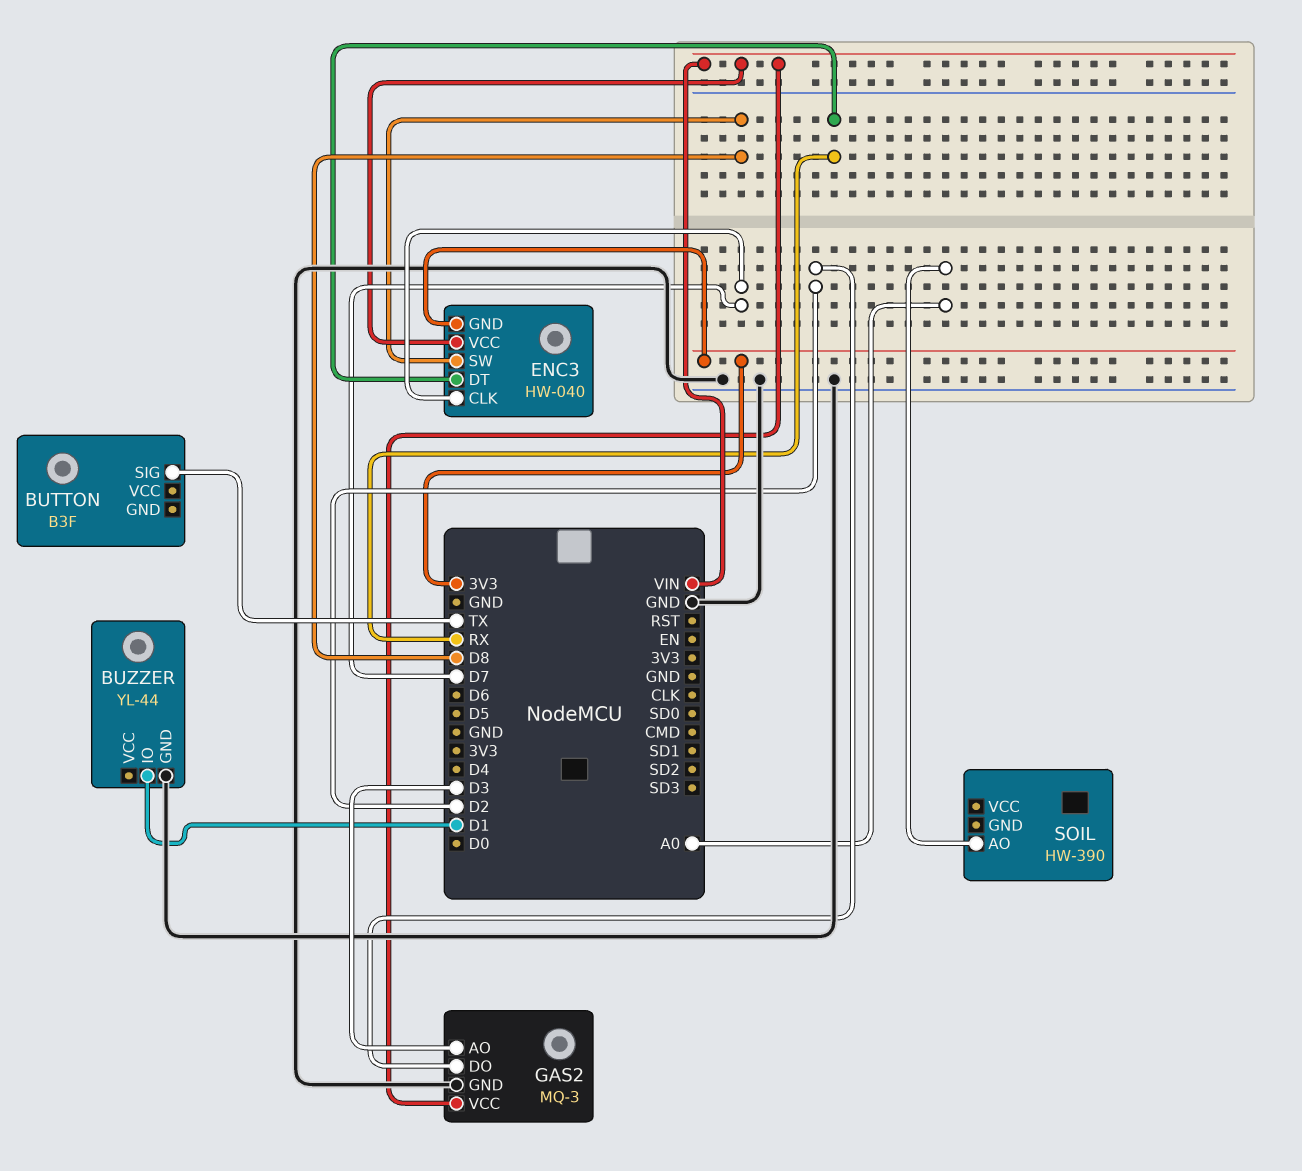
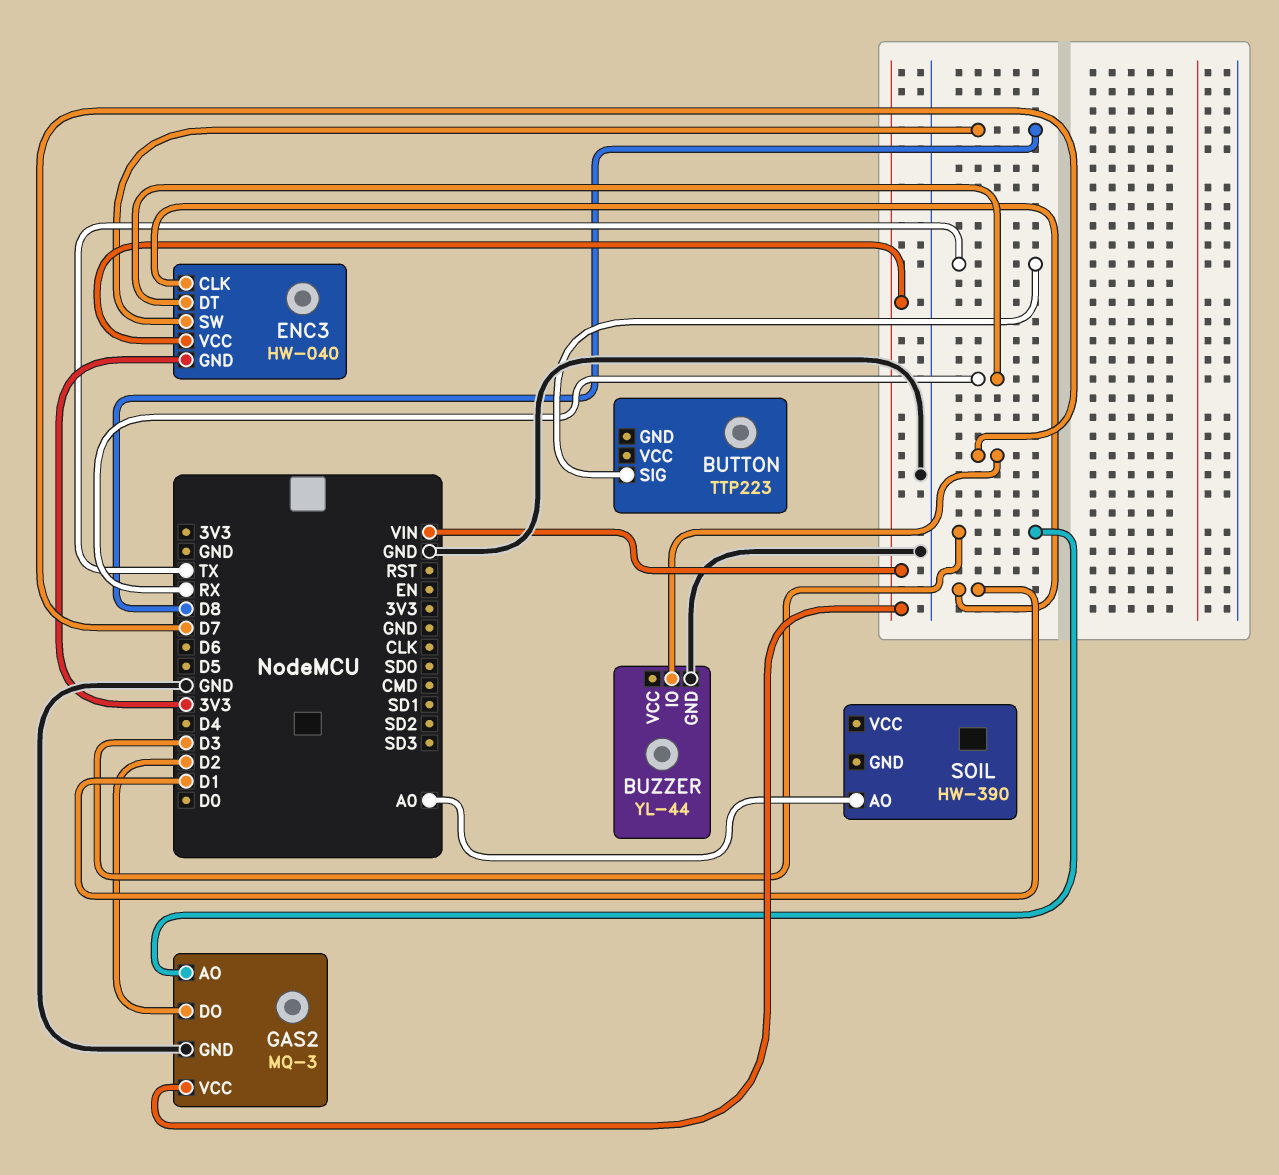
BUTTON: B3F -> TTP223
BUZZER pin IO: D1 -> D7
ENC3 pin CLK: D7 -> D1

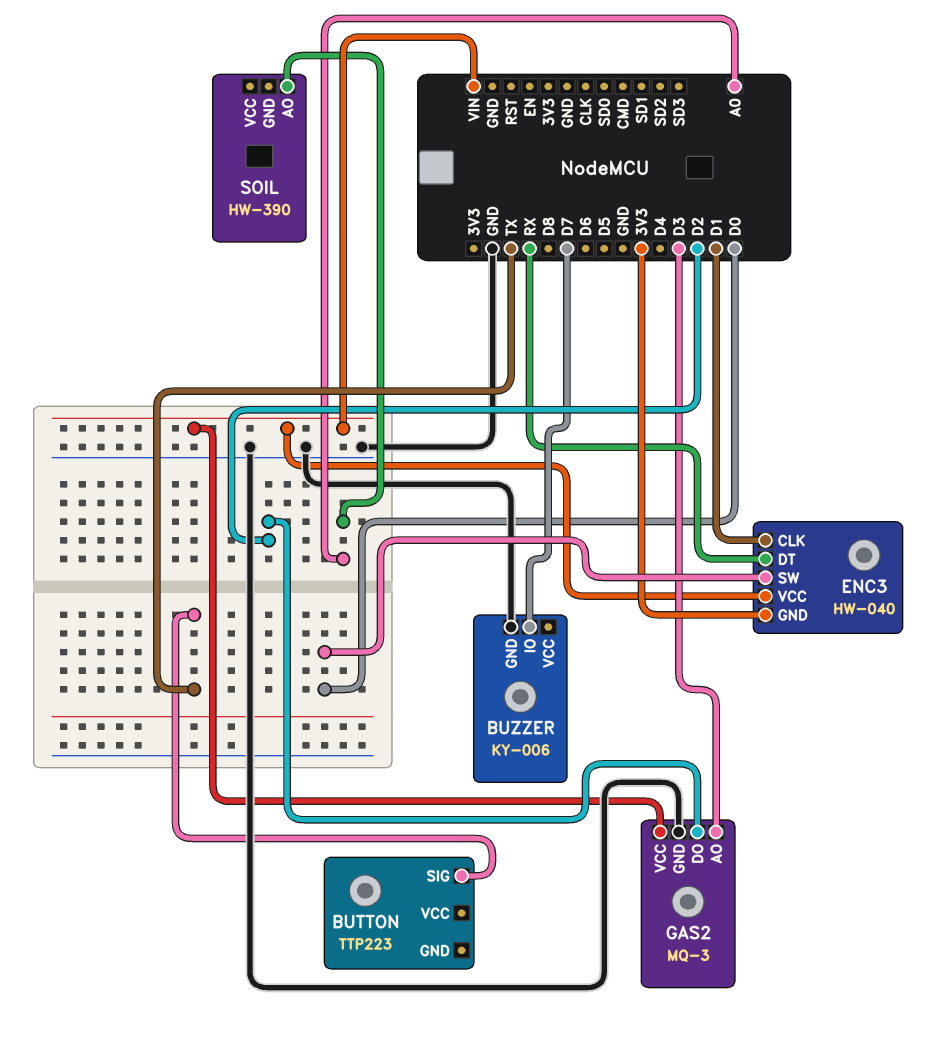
BUZZER: YL-44 -> KY-006
ENC3 pin SW: D8 -> D0

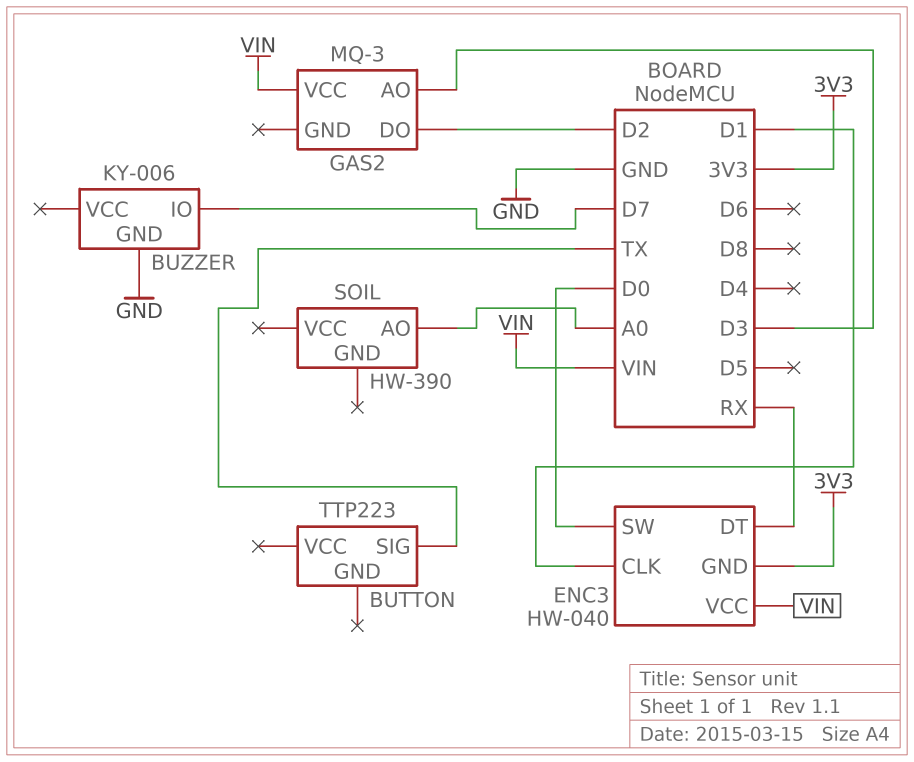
GAS2 pin GND: GND -> none

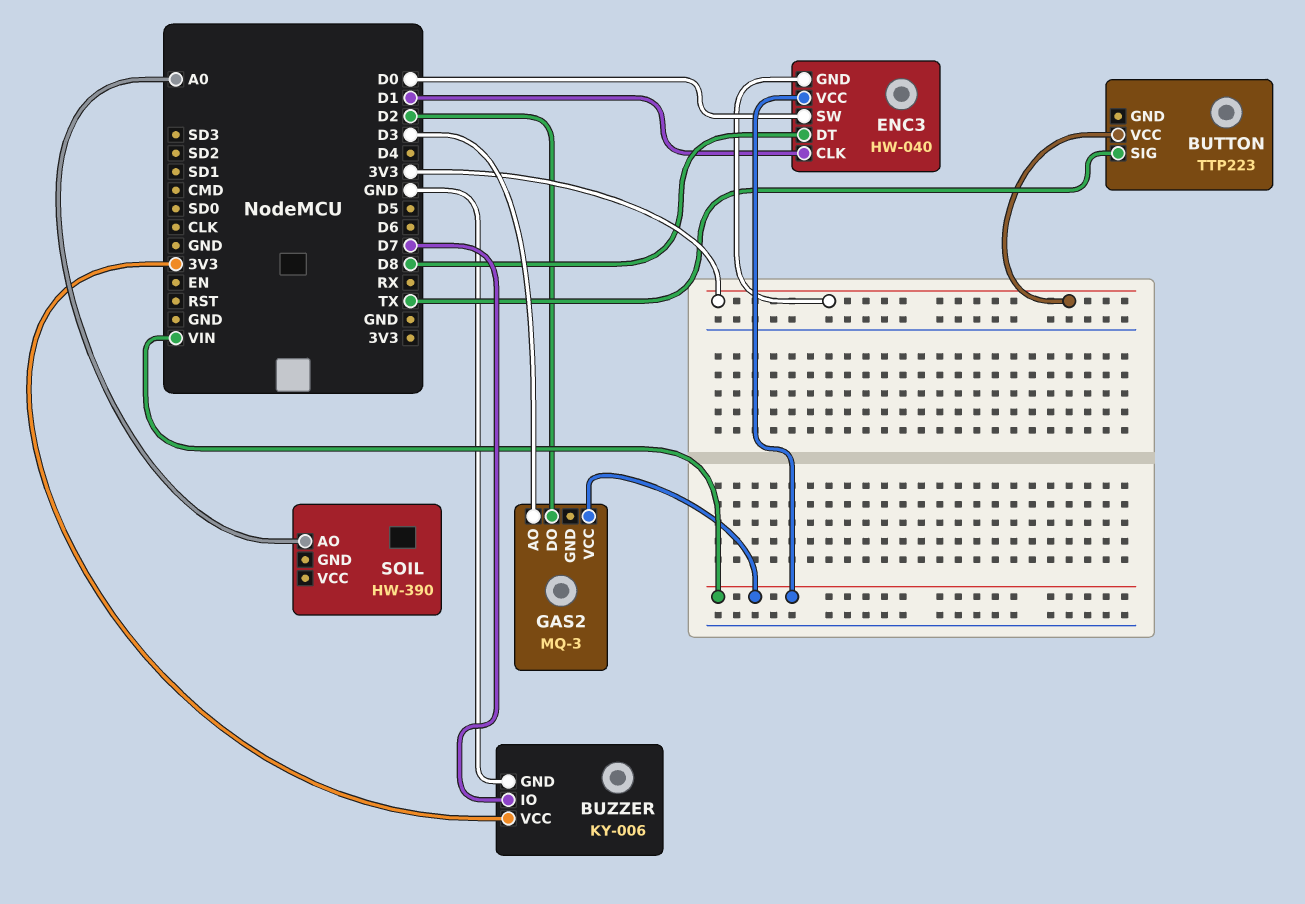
BUTTON pin VCC: none -> 3V3
BUZZER pin VCC: none -> 3V3
ENC3 pin DT: RX -> D8

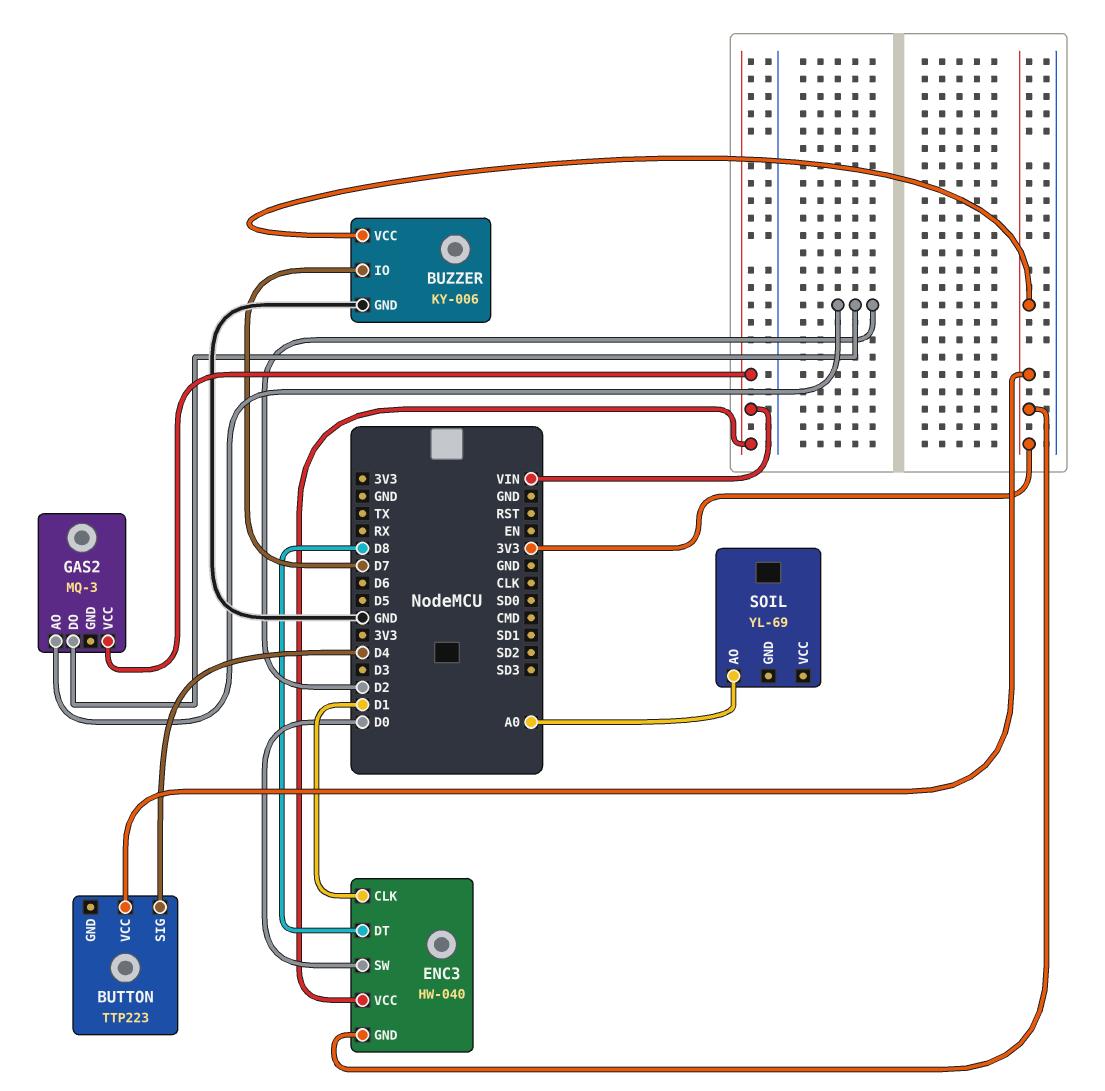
BUTTON pin SIG: TX -> D4
GAS2 pin AO: D3 -> D2
SOIL: HW-390 -> YL-69

